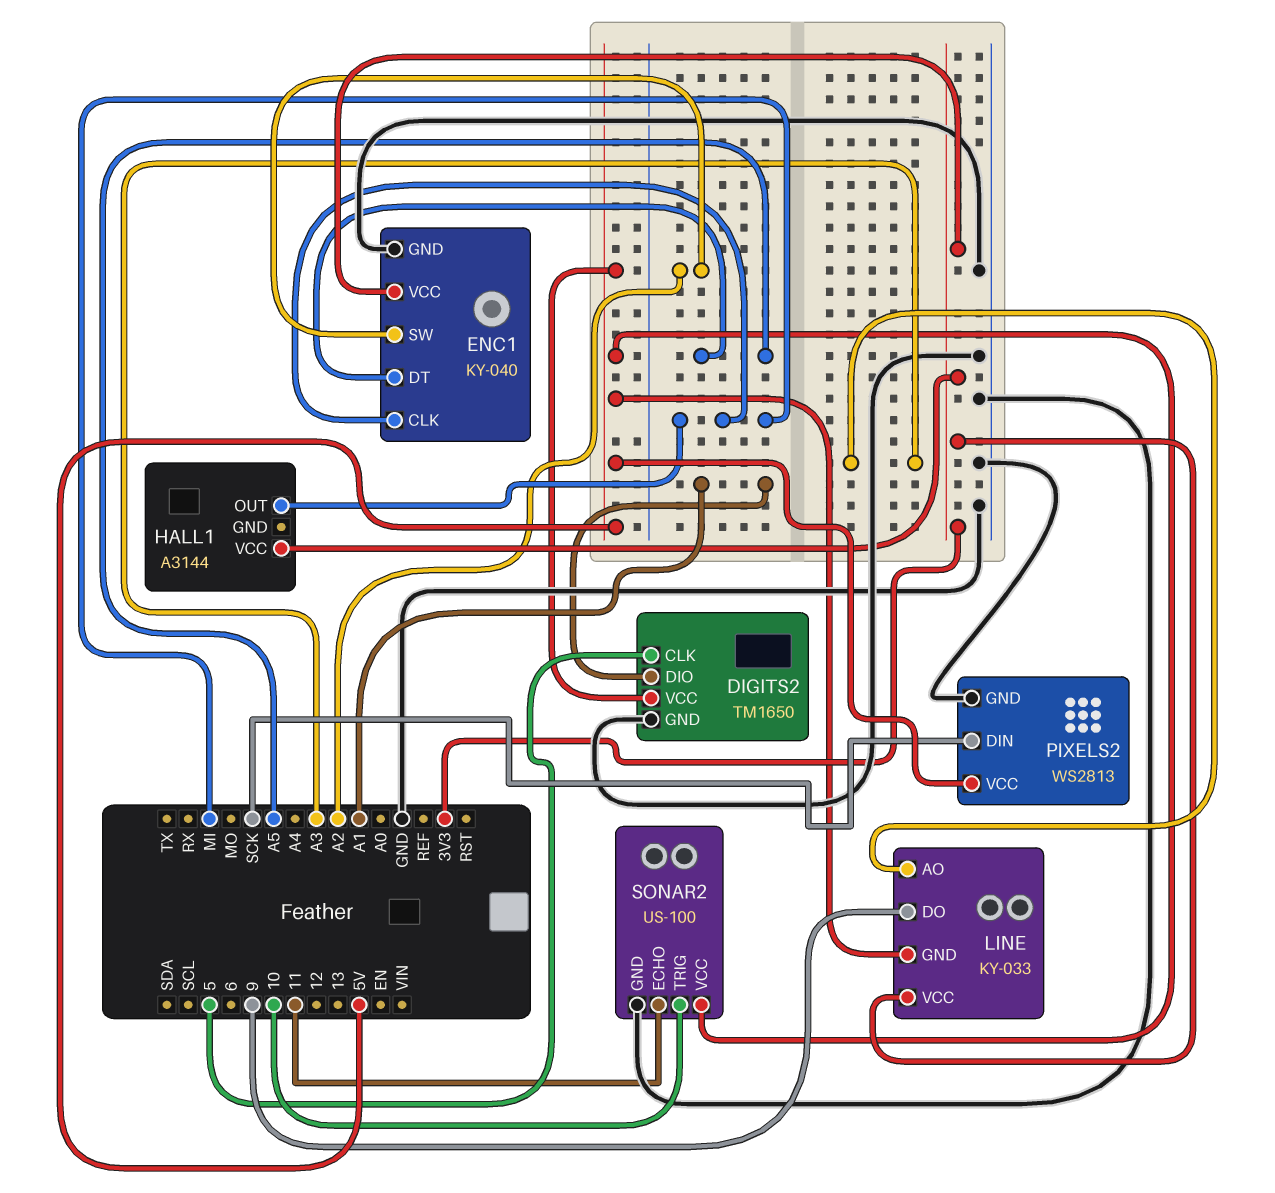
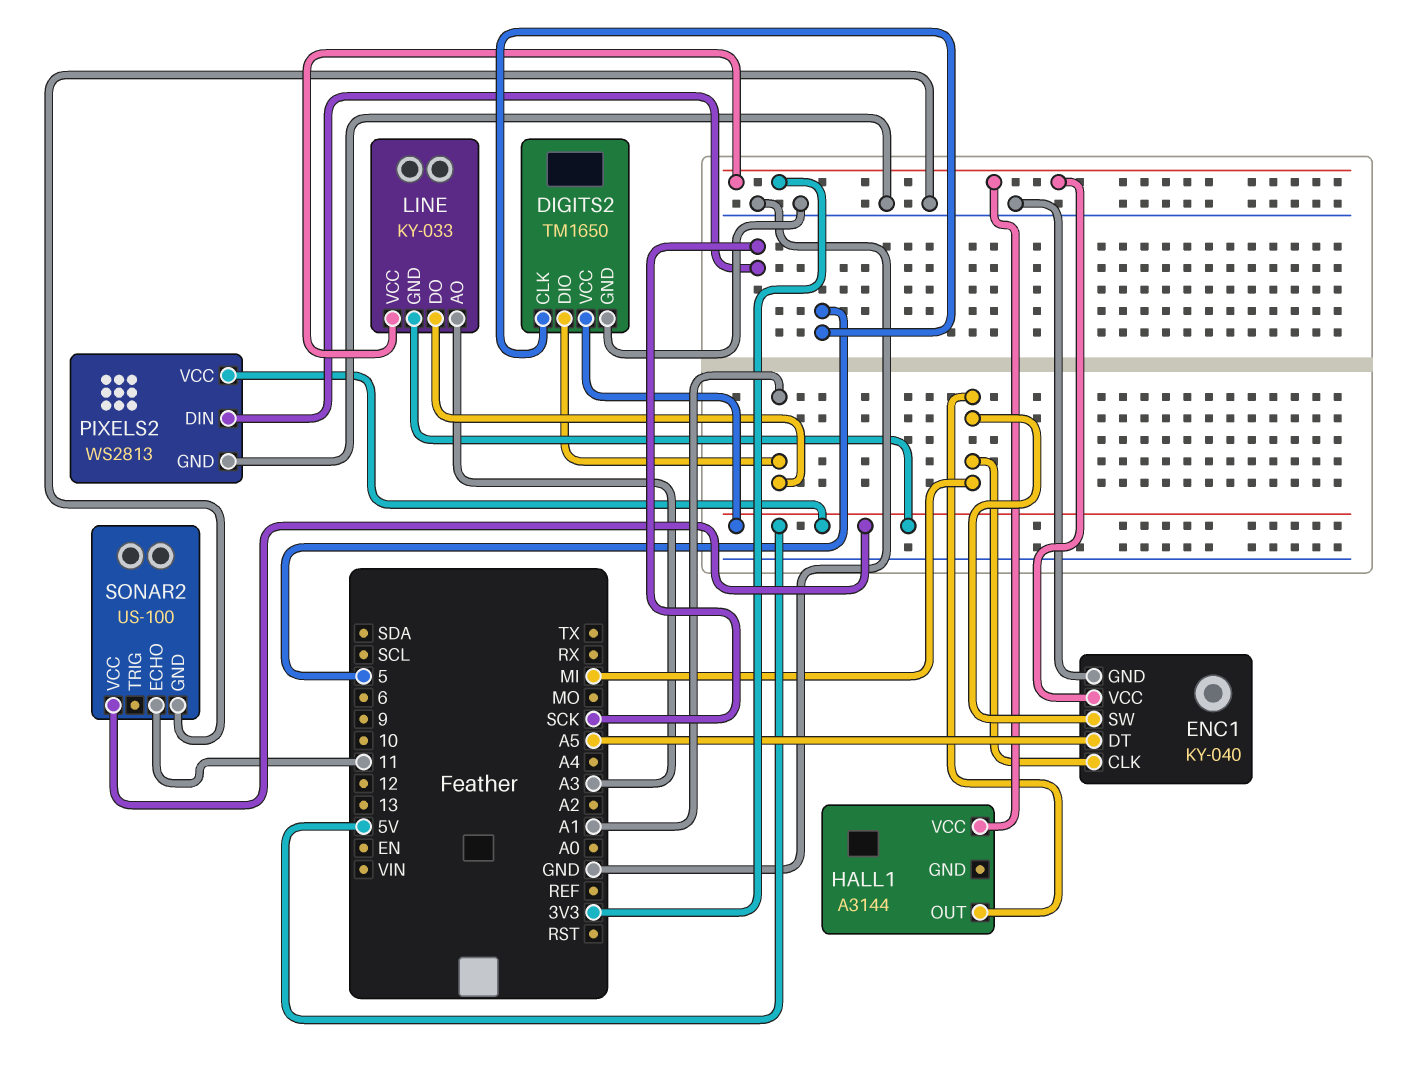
ENC1 pin SW: A2 -> MI
LINE pin DO: 9 -> A1
SONAR2 pin TRIG: 10 -> none

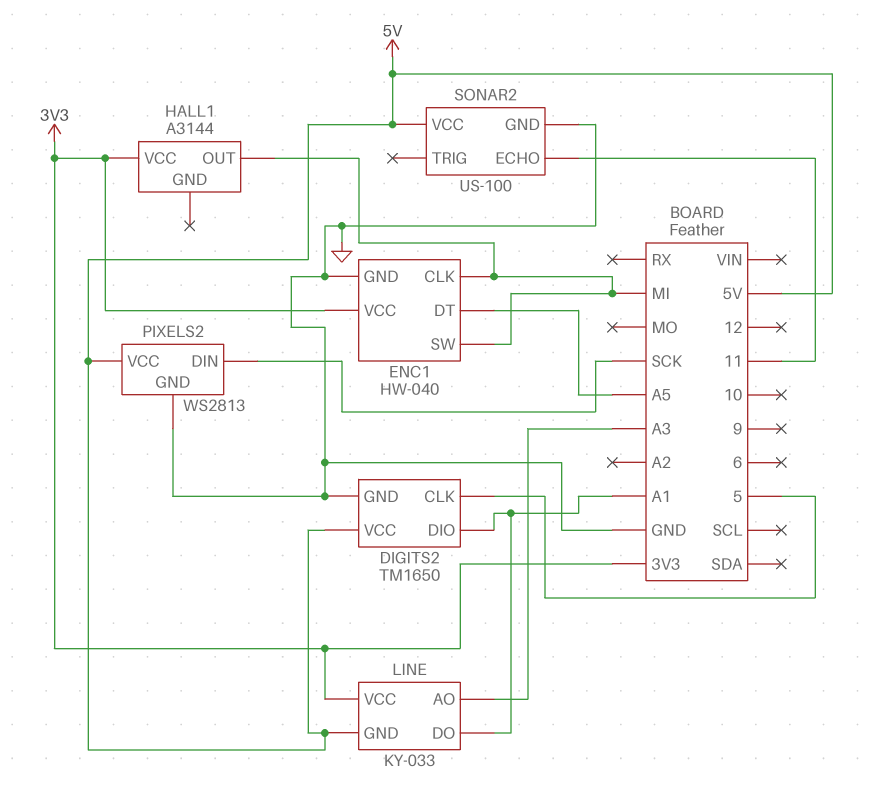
ENC1: KY-040 -> HW-040

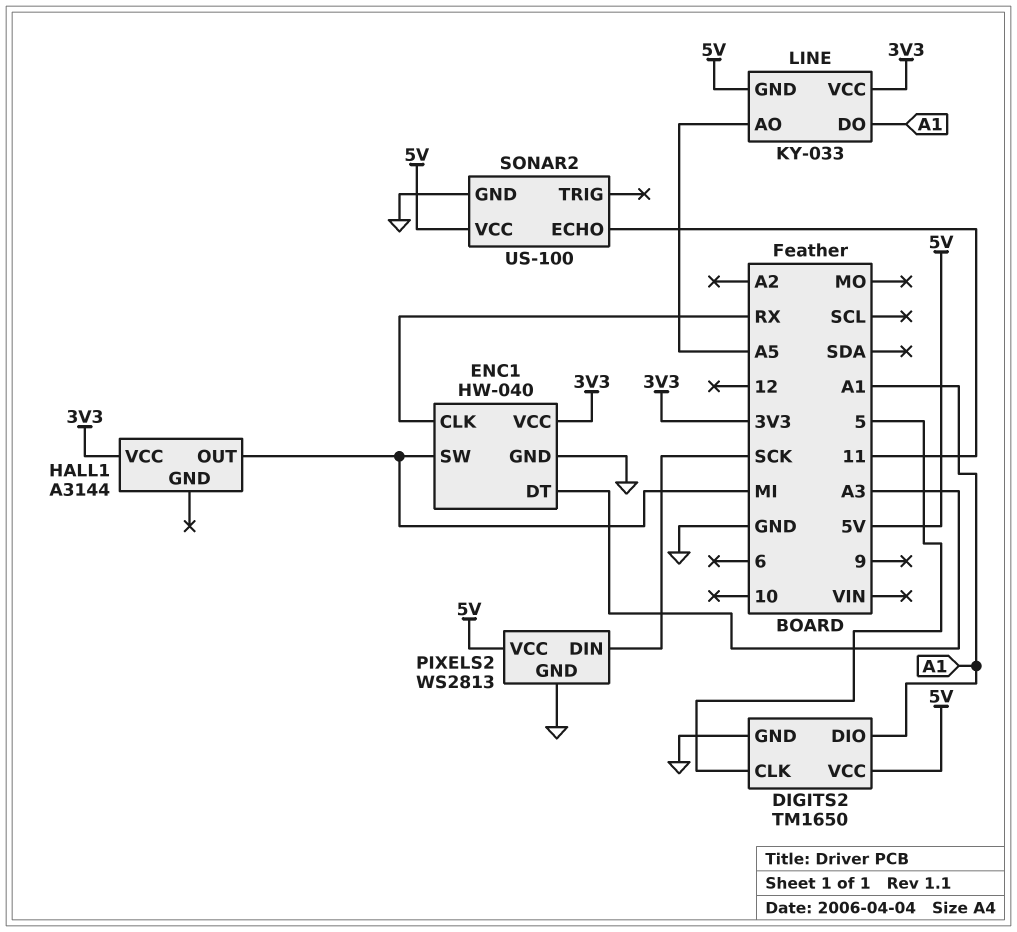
ENC1 pin CLK: MI -> RX
ENC1 pin DT: A5 -> A3
LINE pin AO: A3 -> A5

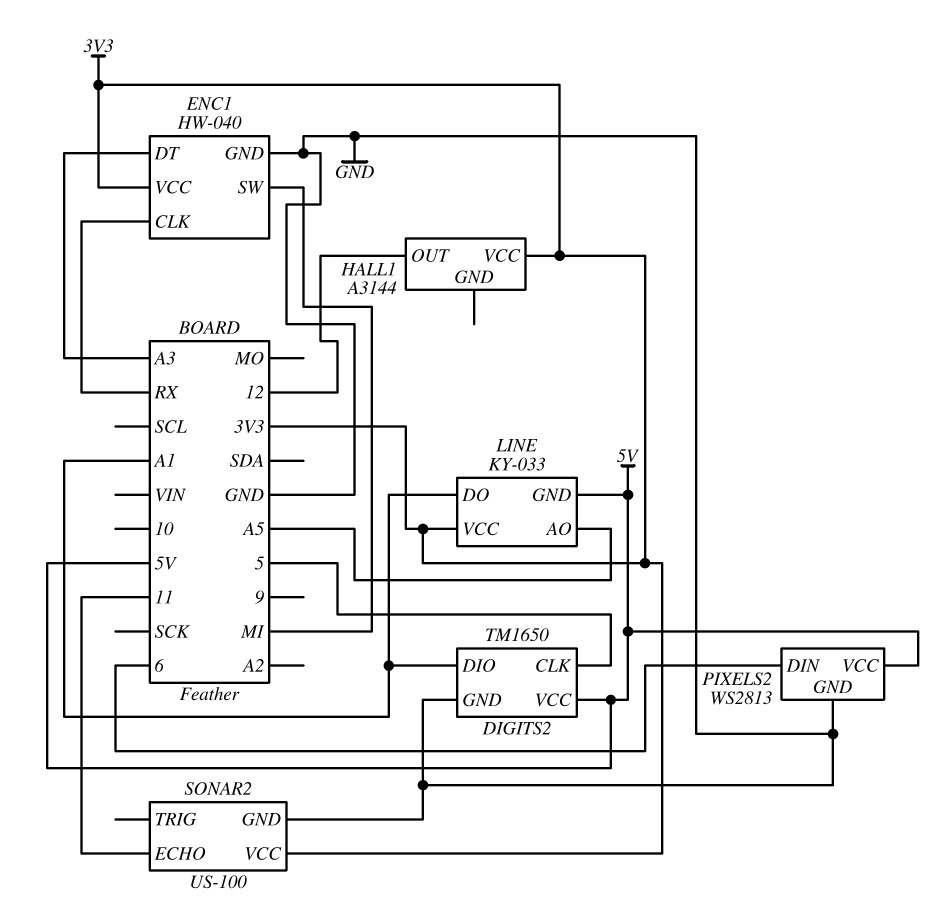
HALL1 pin OUT: MI -> 12
PIXELS2 pin DIN: SCK -> 6
SONAR2 pin VCC: 5V -> 3V3

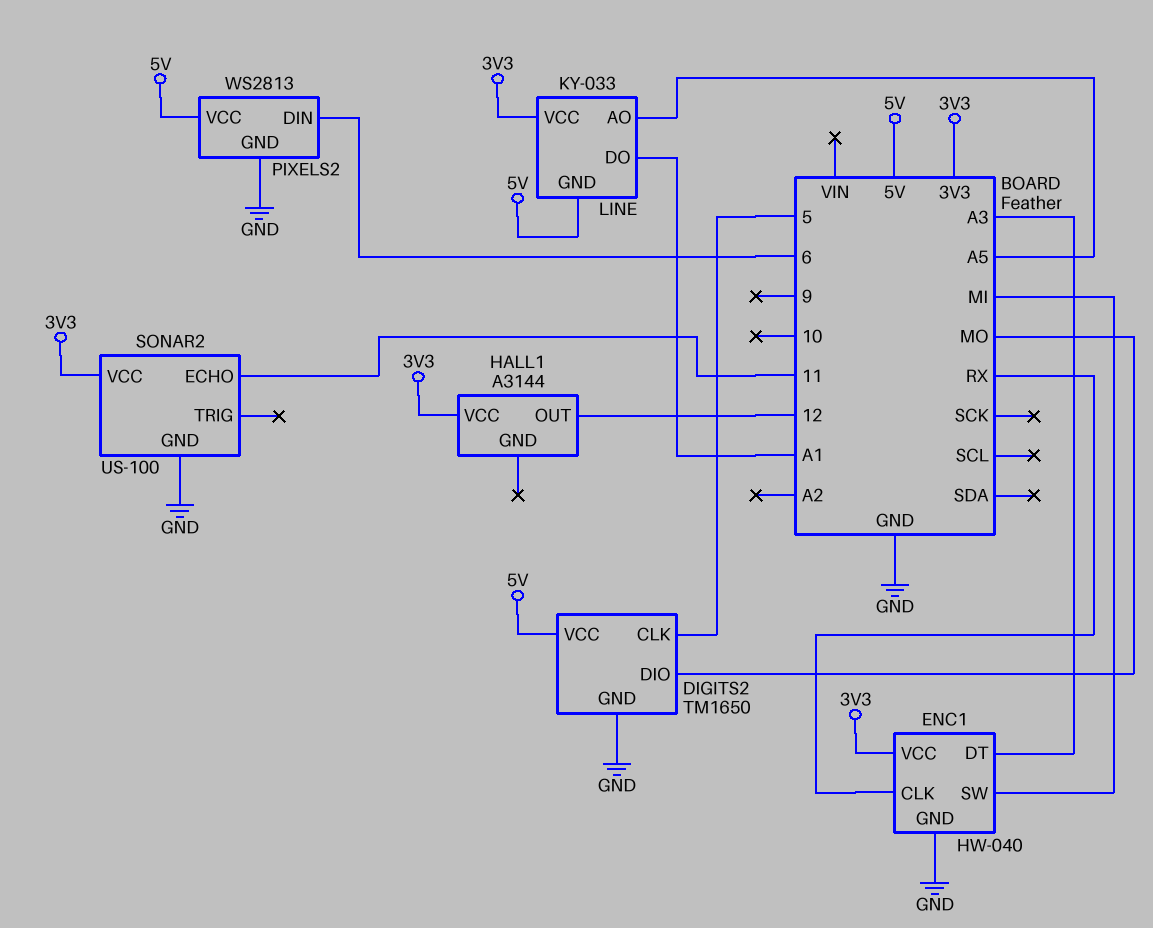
DIGITS2 pin DIO: A1 -> MO

